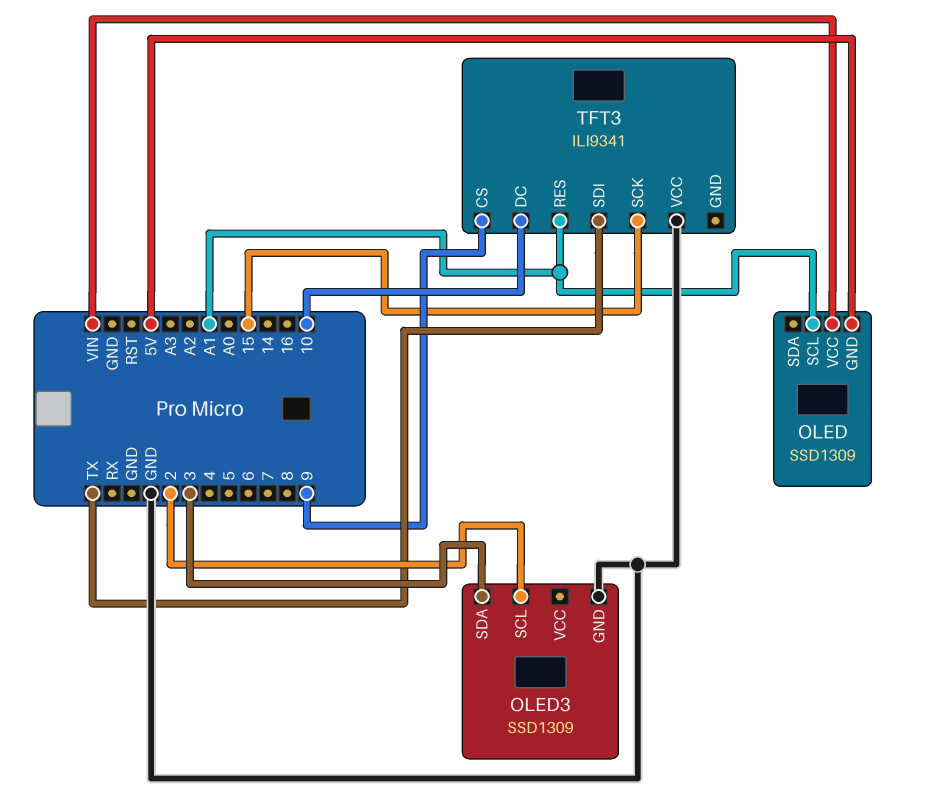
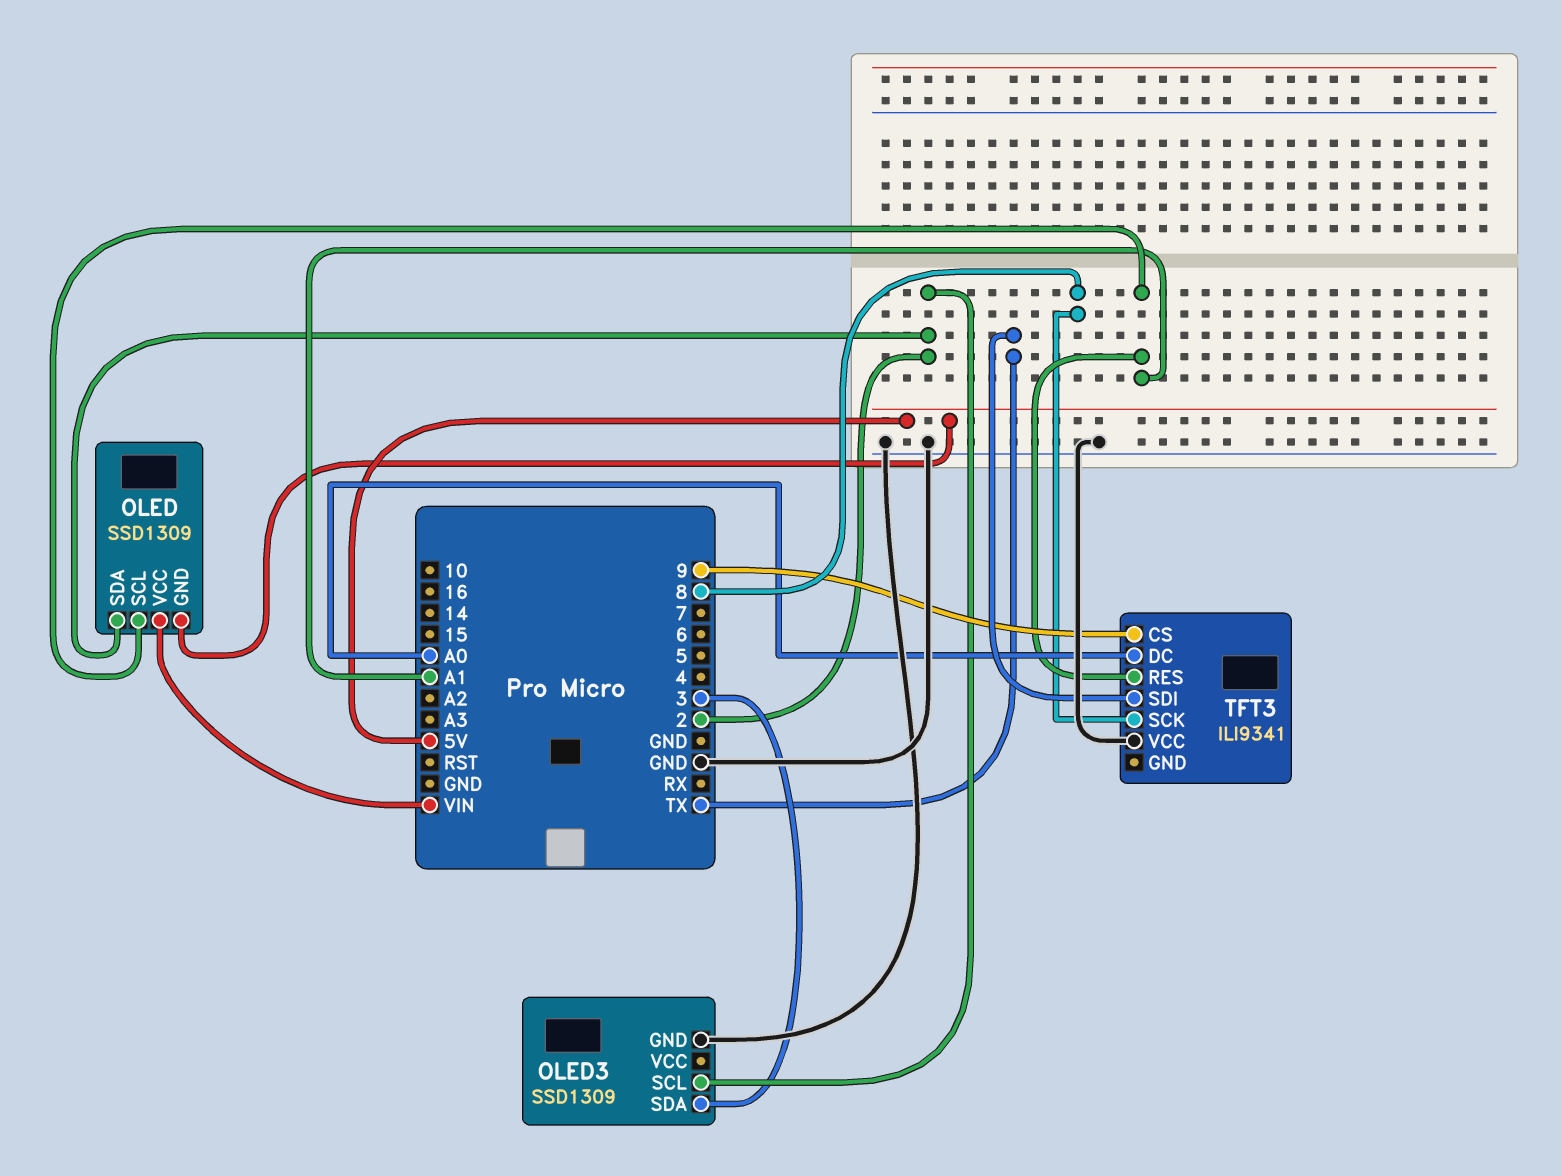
OLED pin SDA: none -> 2
TFT3 pin DC: 10 -> A0
TFT3 pin SCK: 15 -> 8

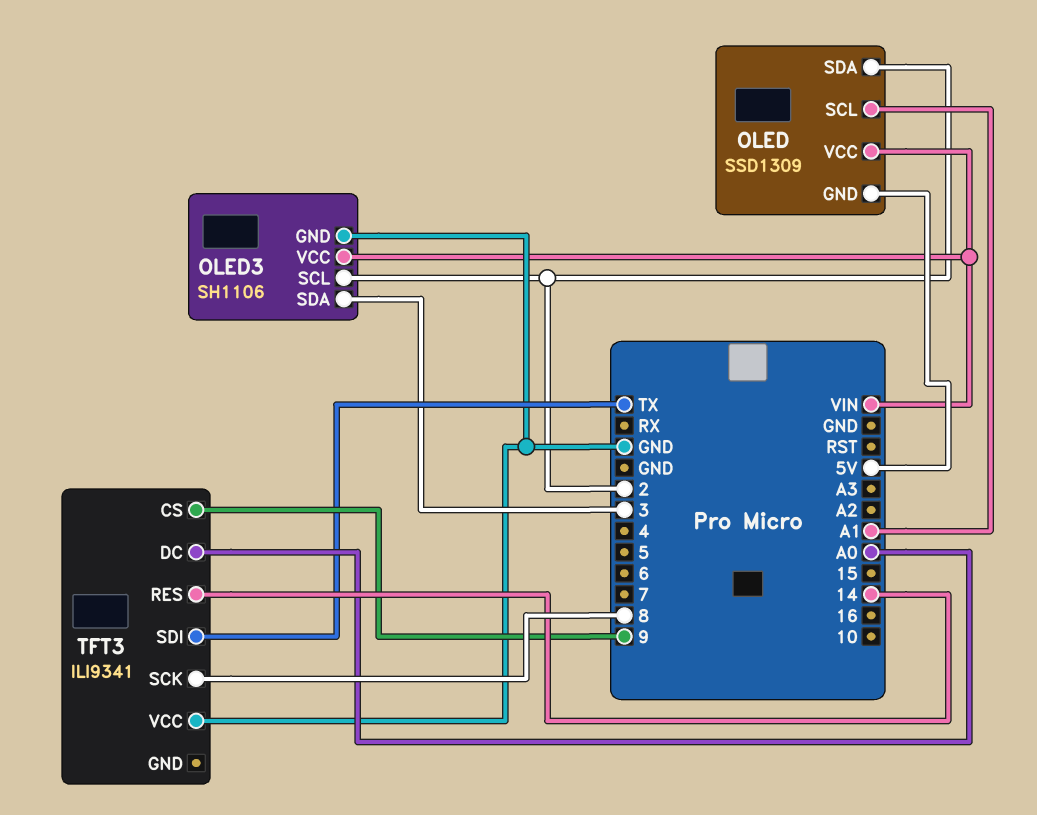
OLED3: SSD1309 -> SH1106
OLED3 pin VCC: none -> VIN
TFT3 pin RES: A1 -> 14

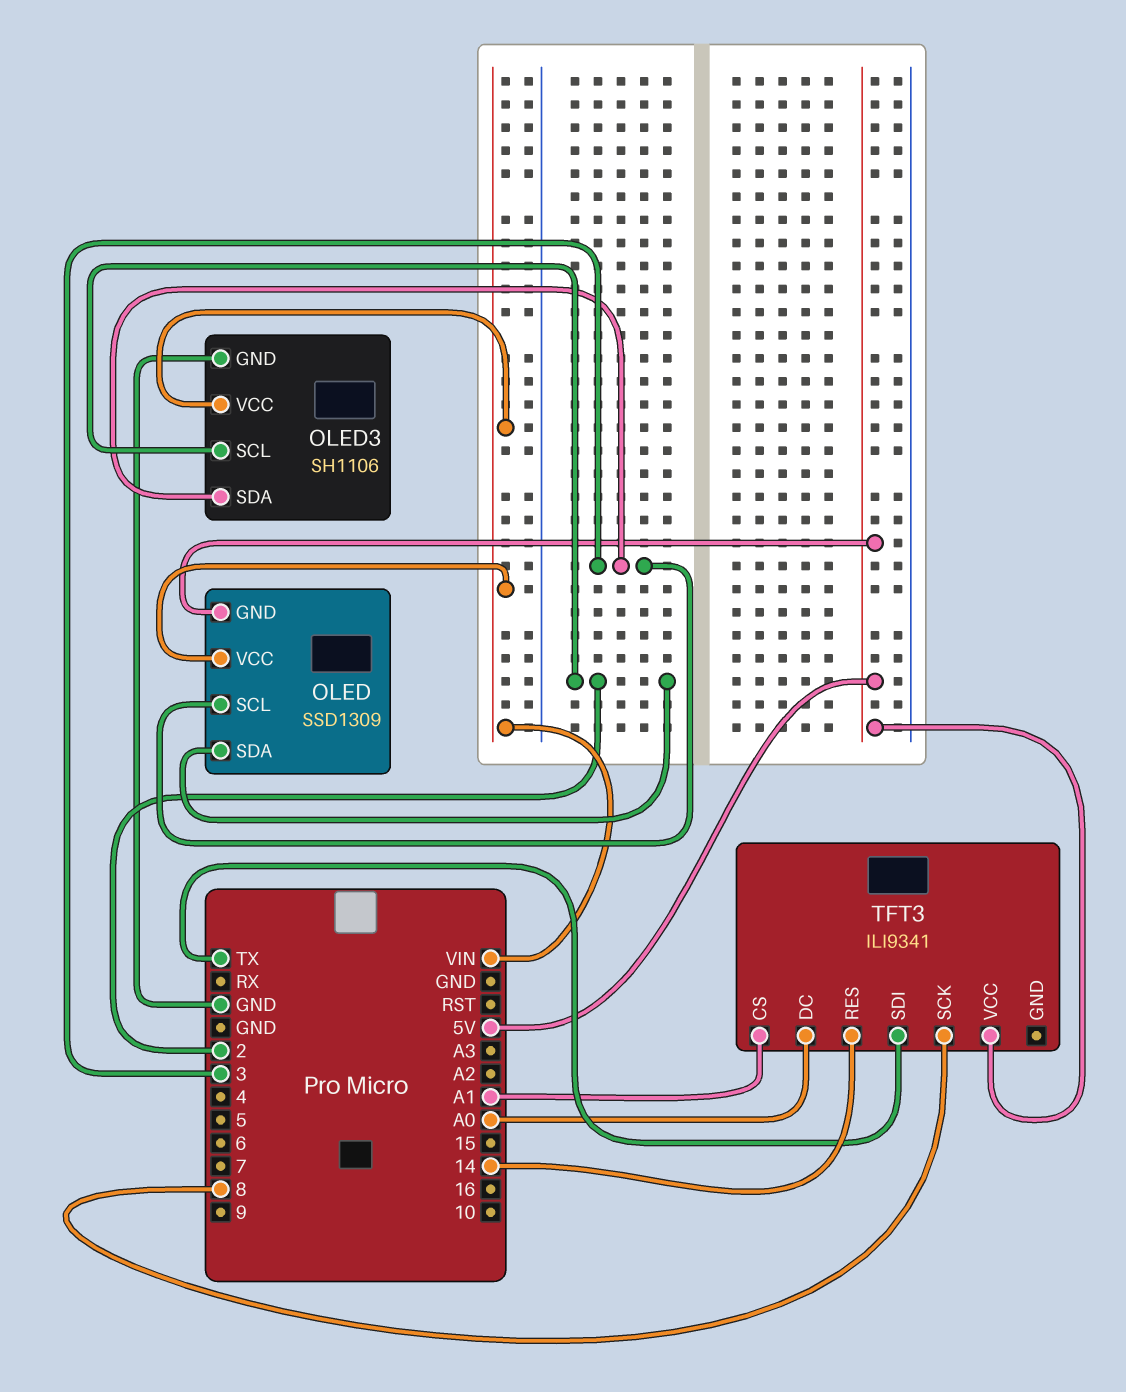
OLED pin SCL: A1 -> 3
TFT3 pin CS: 9 -> A1
TFT3 pin VCC: GND -> 5V

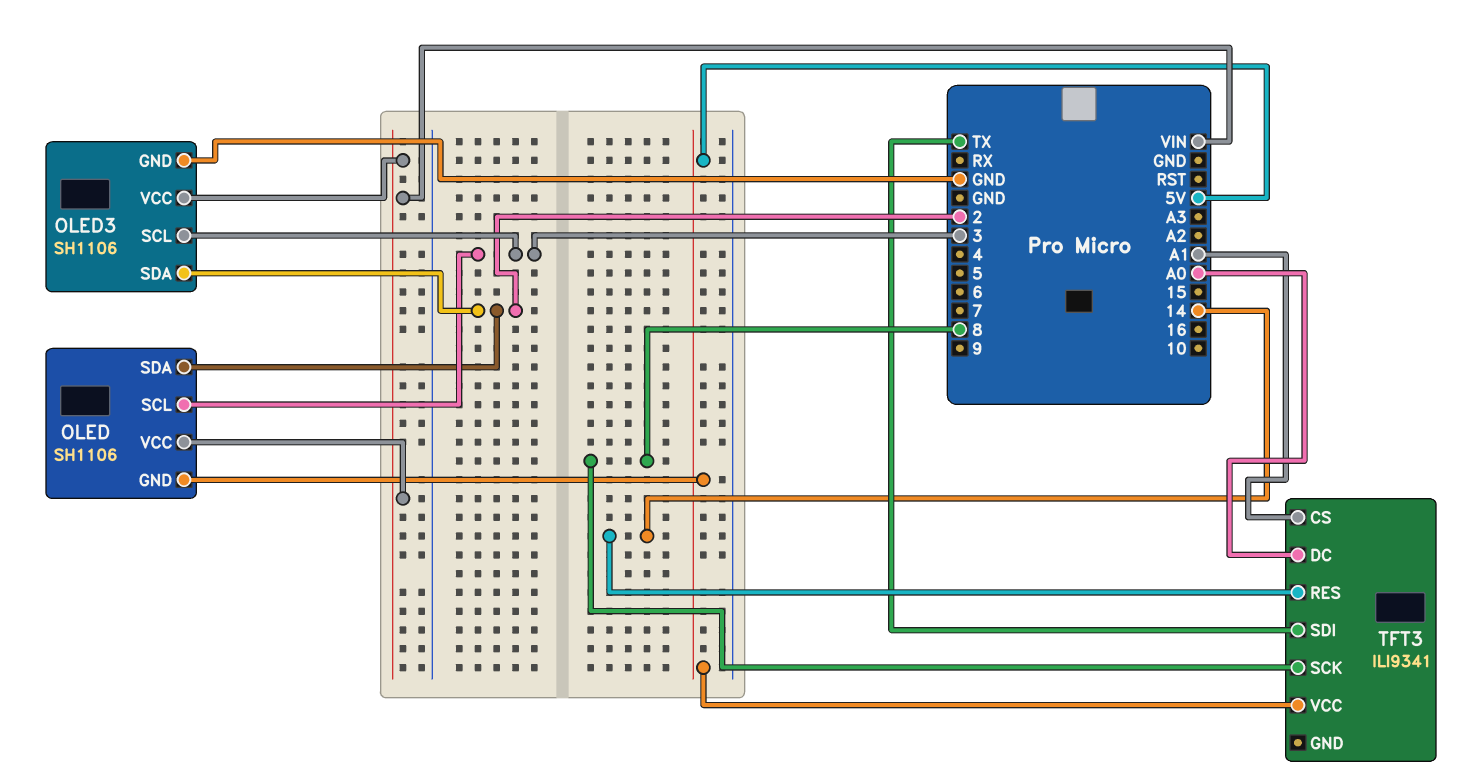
OLED: SSD1309 -> SH1106
OLED3 pin SCL: 2 -> 3
OLED3 pin SDA: 3 -> 2

